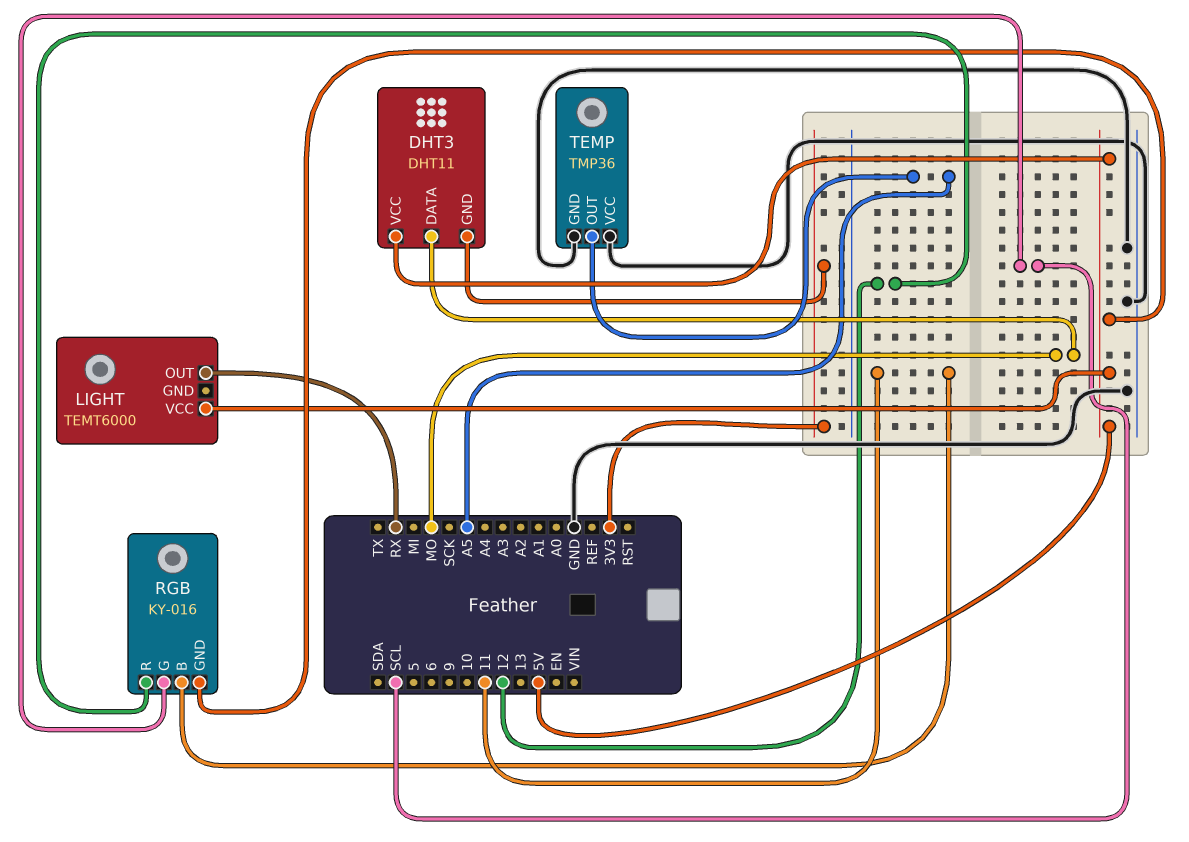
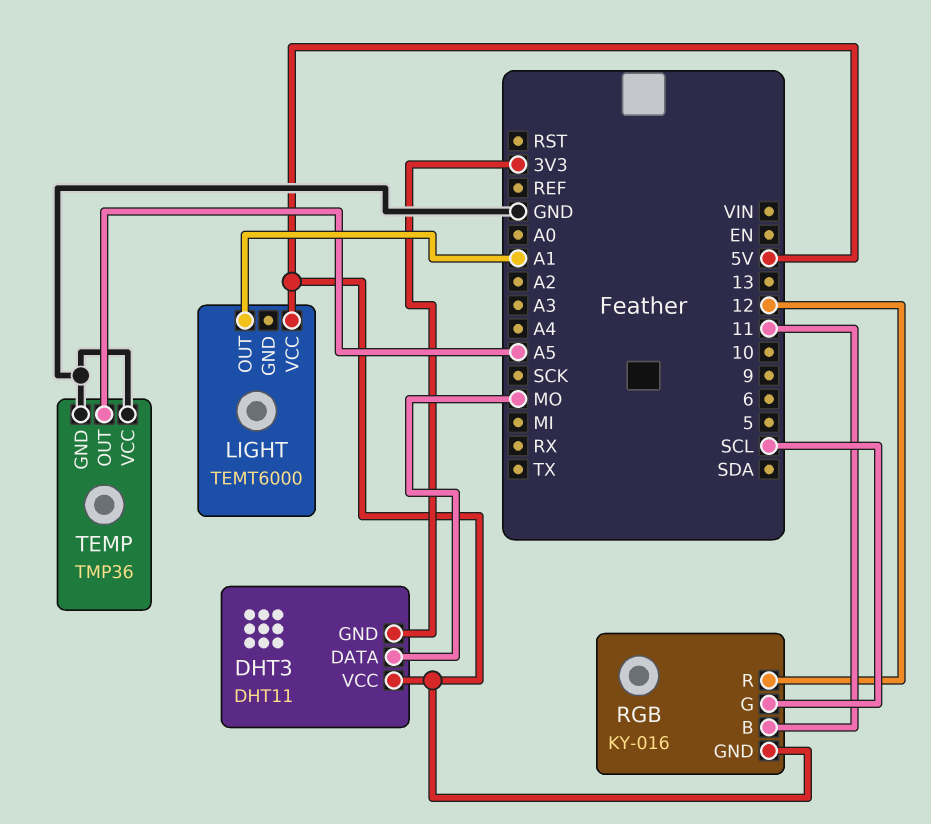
LIGHT pin OUT: RX -> A1

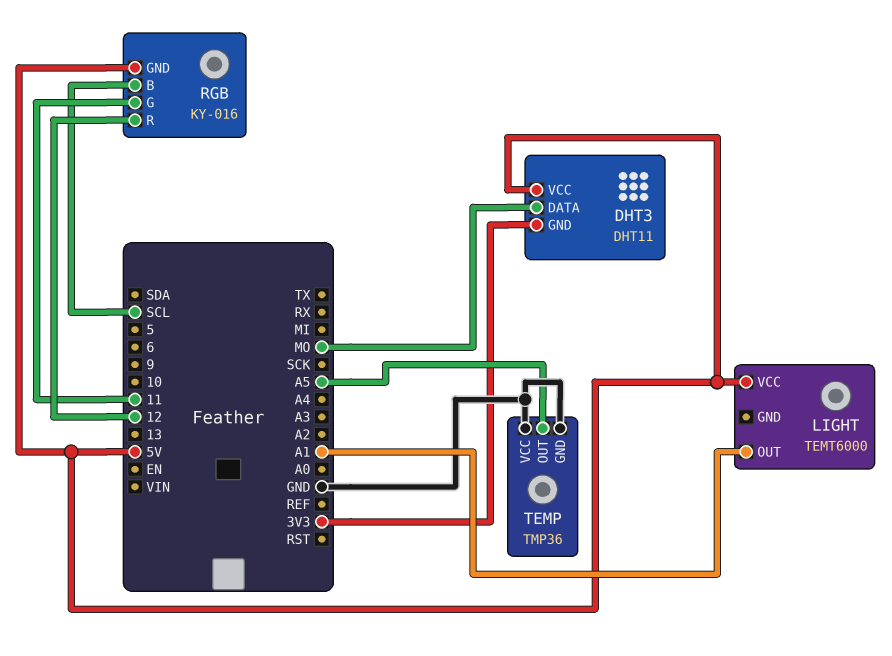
RGB pin B: 11 -> SCL
RGB pin G: SCL -> 11

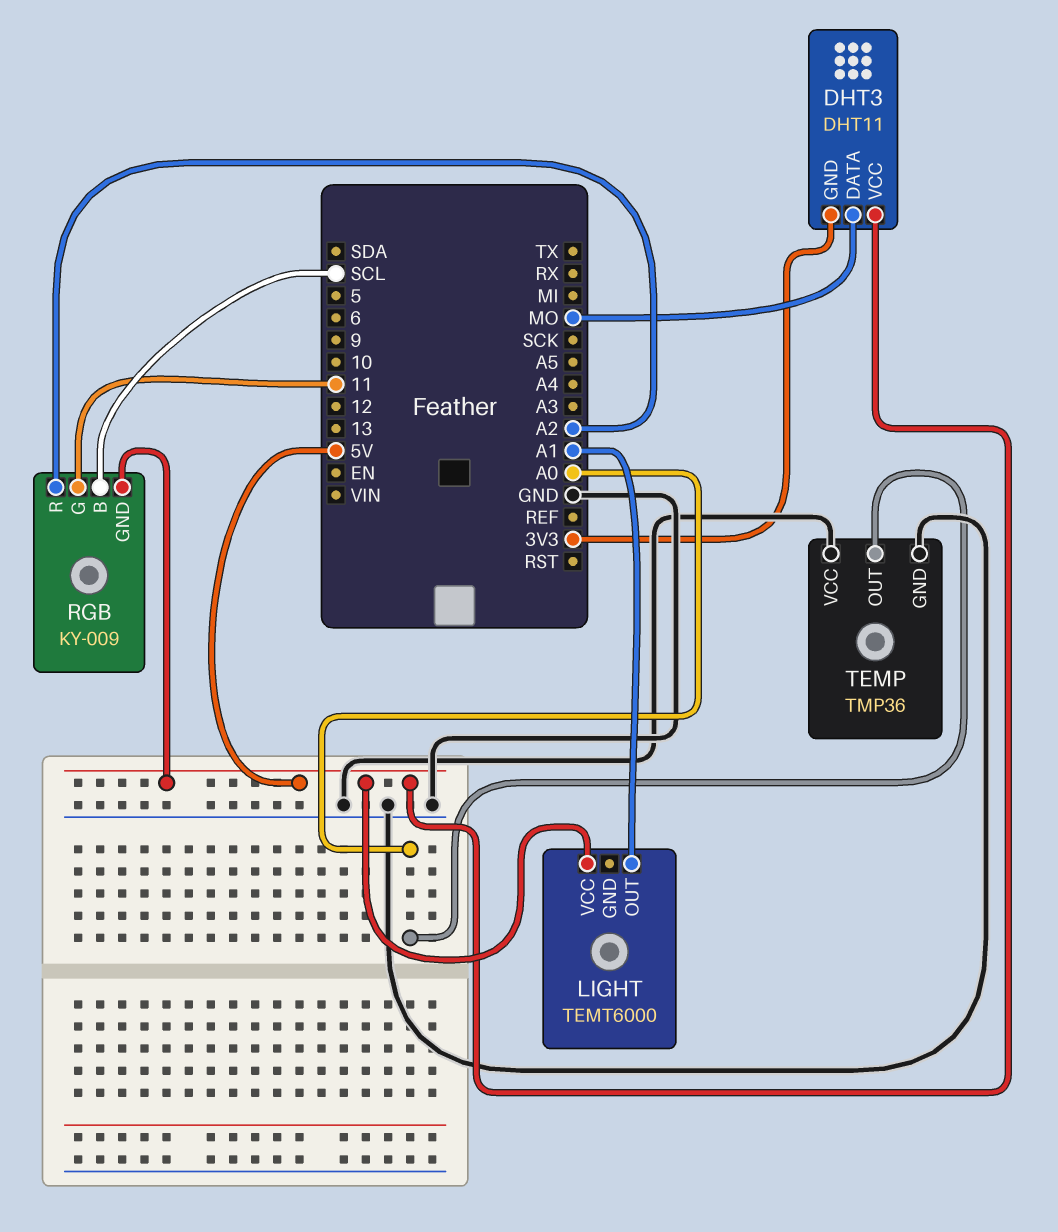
RGB: KY-016 -> KY-009
RGB pin R: 12 -> A2
TEMP pin OUT: A5 -> A0

